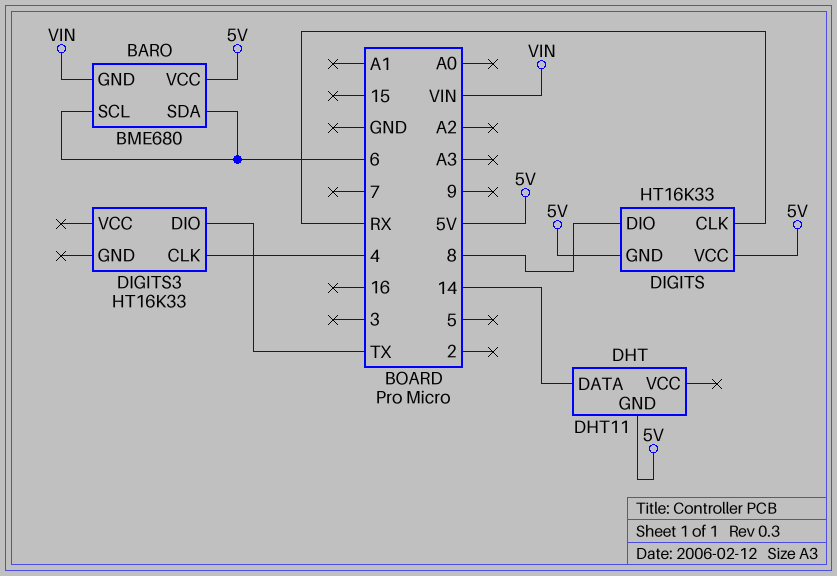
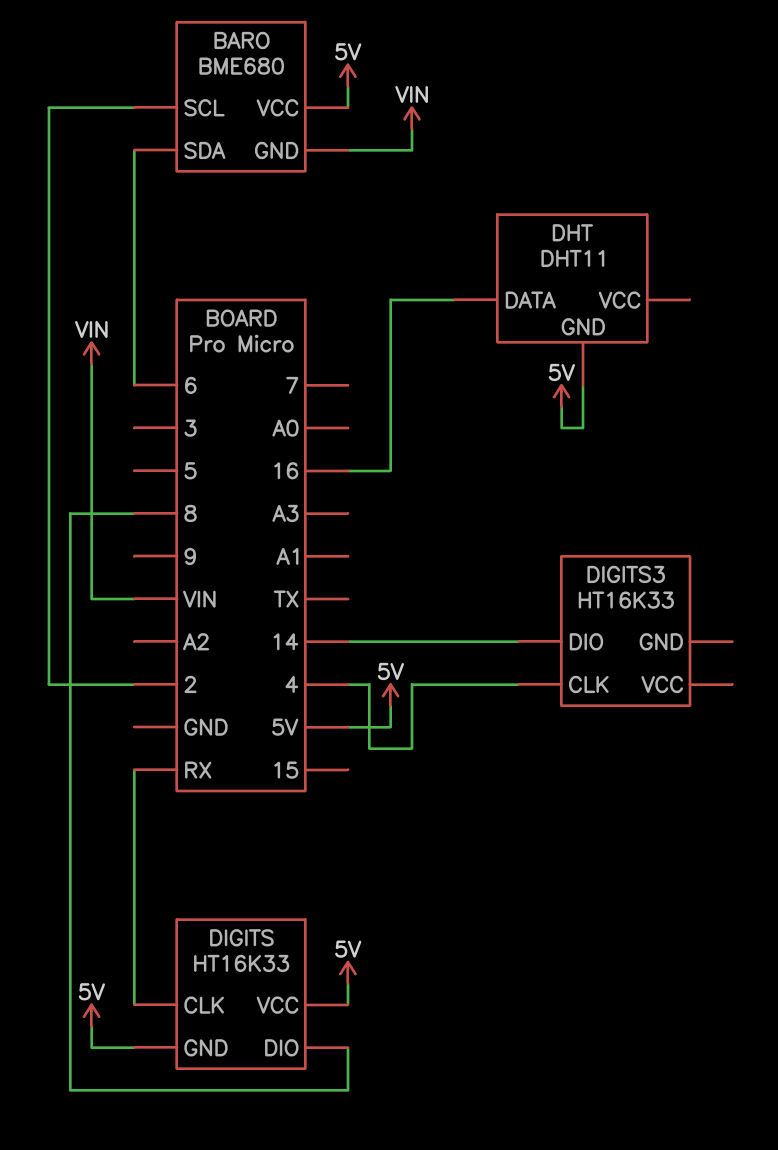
BARO pin SCL: 6 -> 2
DHT pin DATA: 14 -> 16
DIGITS3 pin DIO: TX -> 14

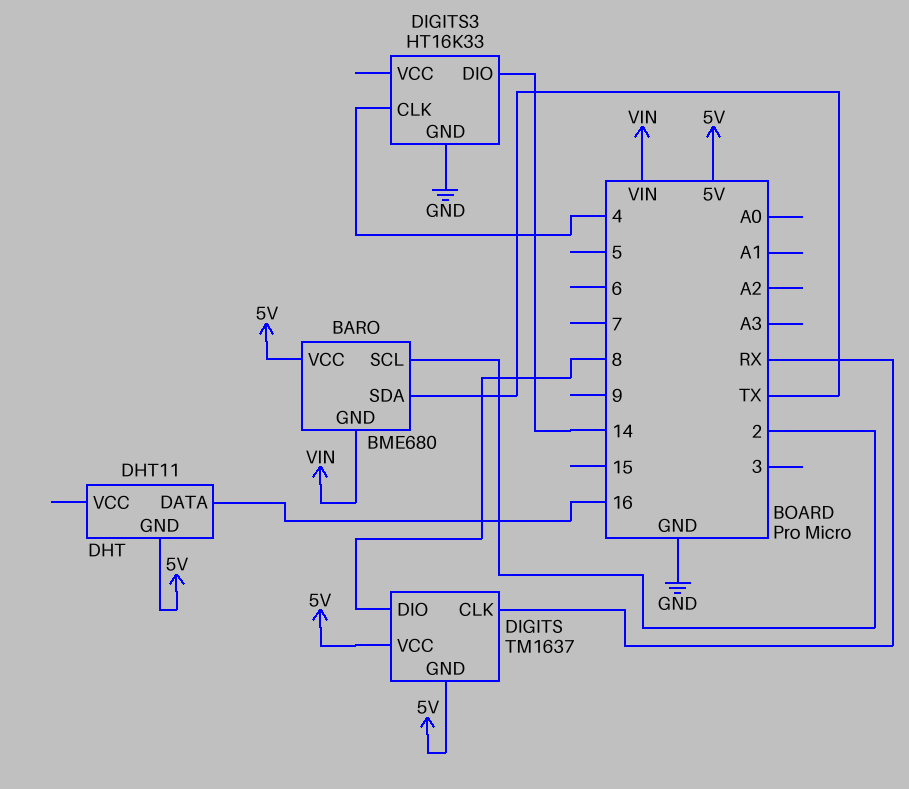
BARO pin SDA: 6 -> TX
DIGITS: HT16K33 -> TM1637
DIGITS3 pin GND: none -> GND

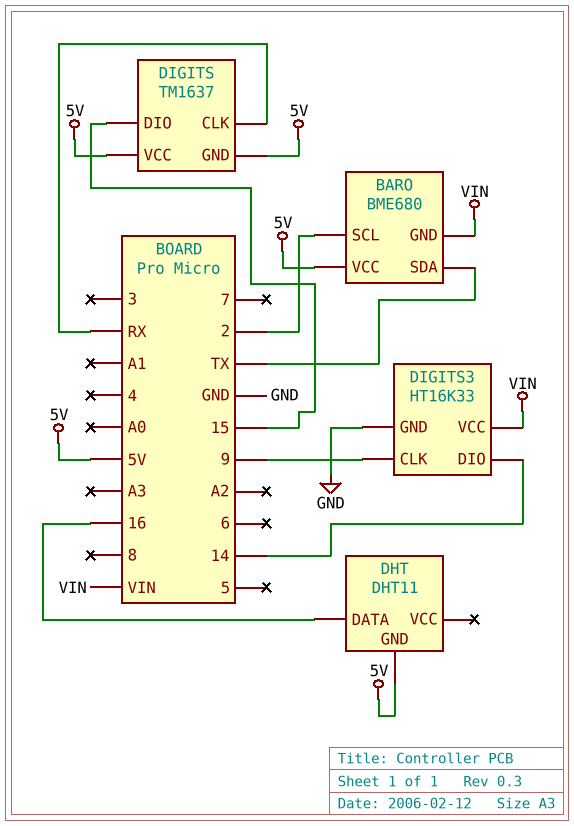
DIGITS pin DIO: 8 -> 15
DIGITS3 pin CLK: 4 -> 9
DIGITS3 pin VCC: none -> VIN

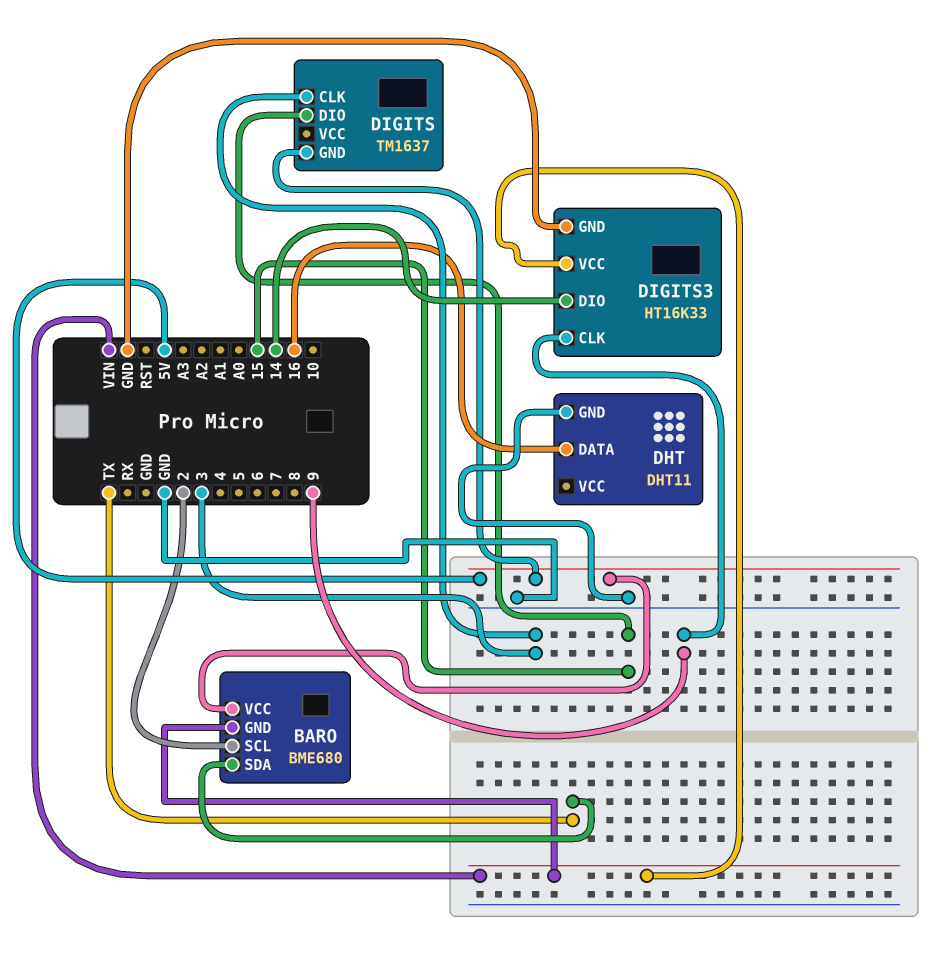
DHT pin GND: 5V -> GND
DIGITS pin CLK: RX -> 3
DIGITS pin VCC: 5V -> none

